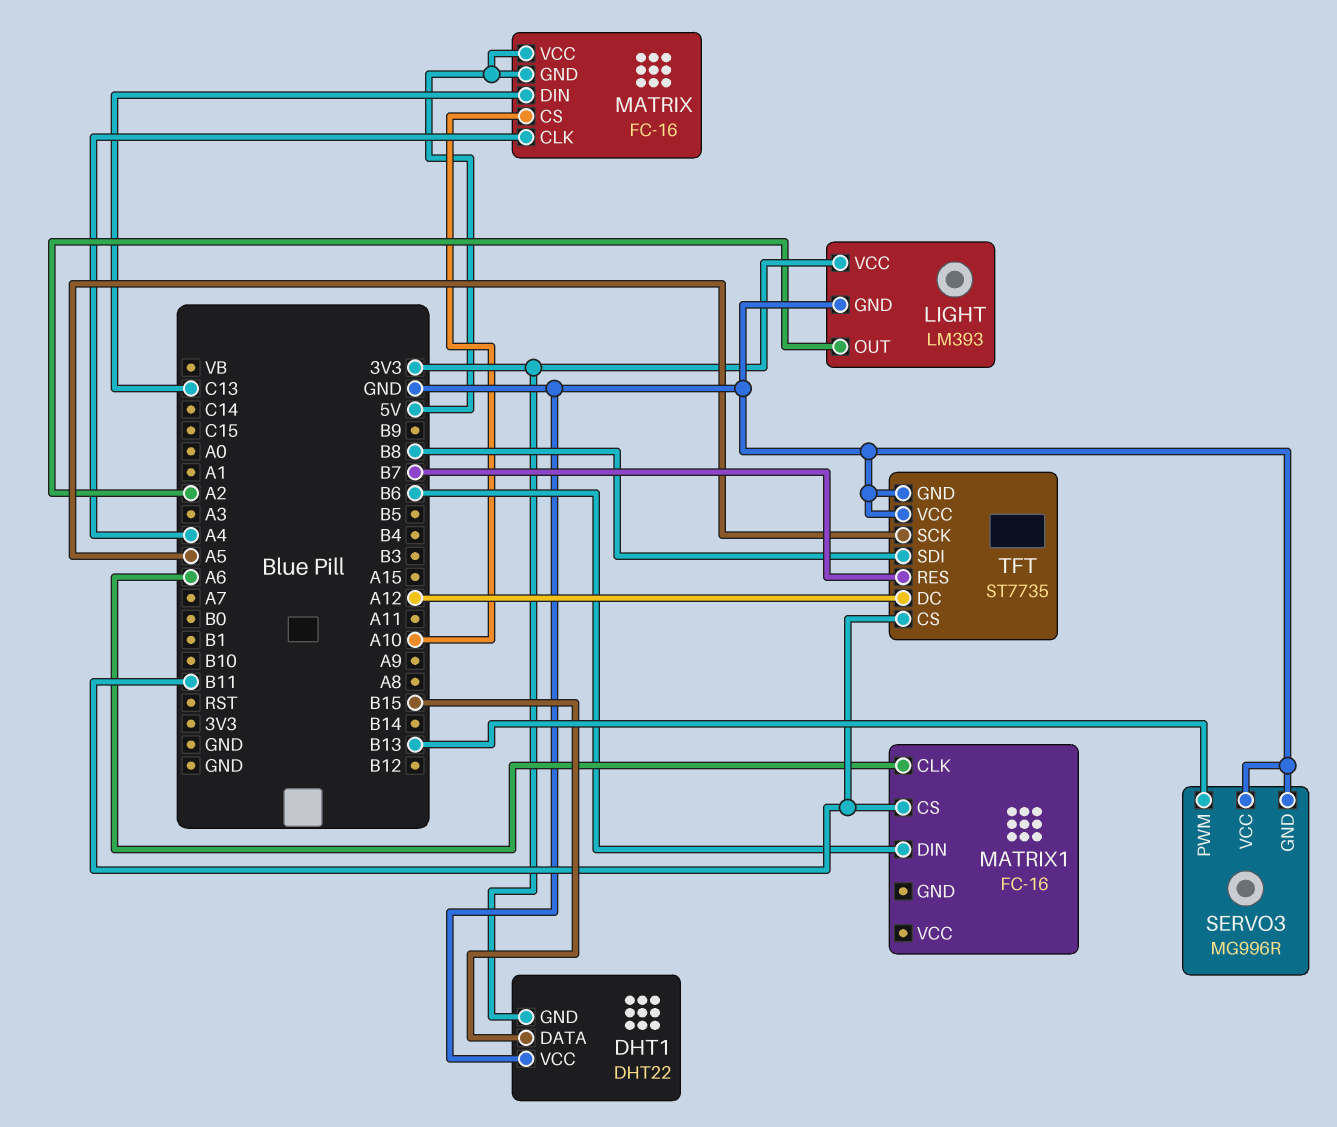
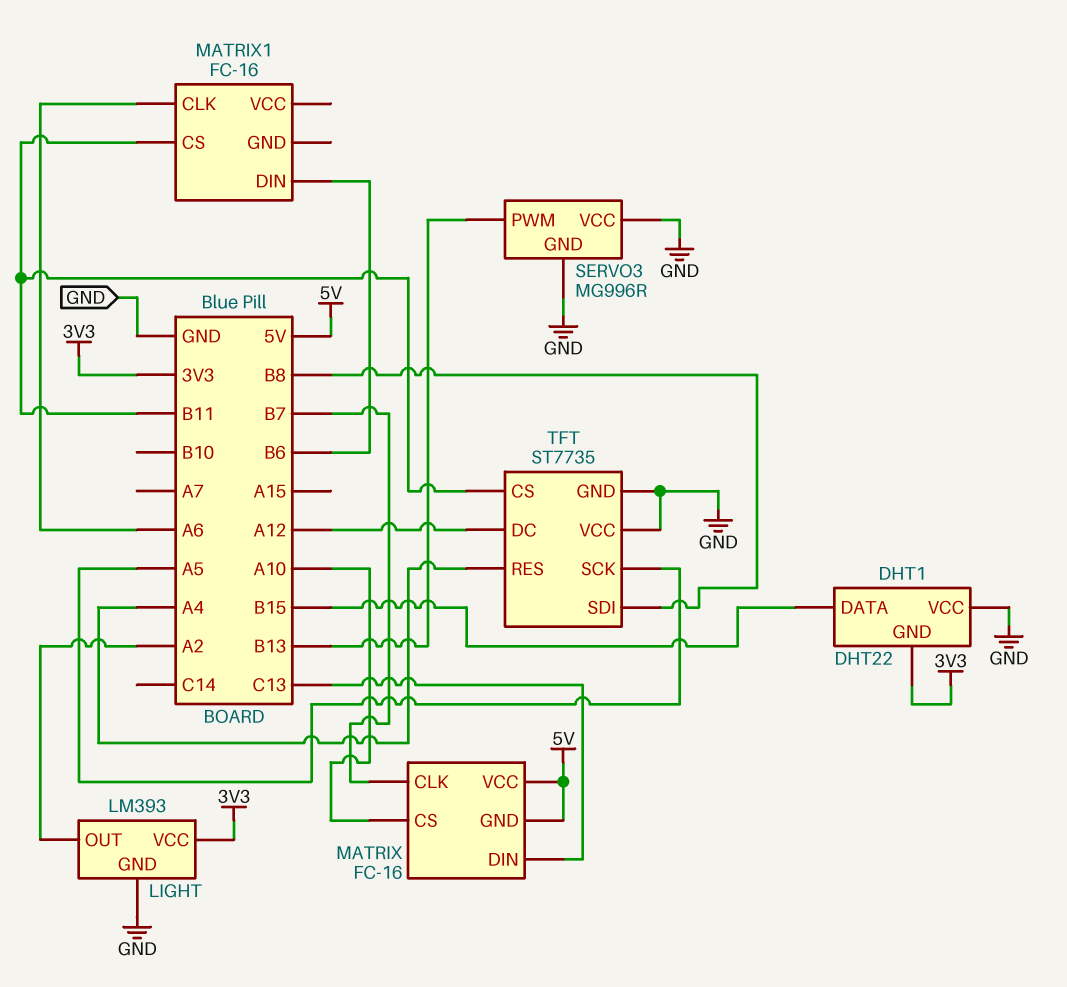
MATRIX pin CLK: A4 -> B7
TFT pin RES: B7 -> A4

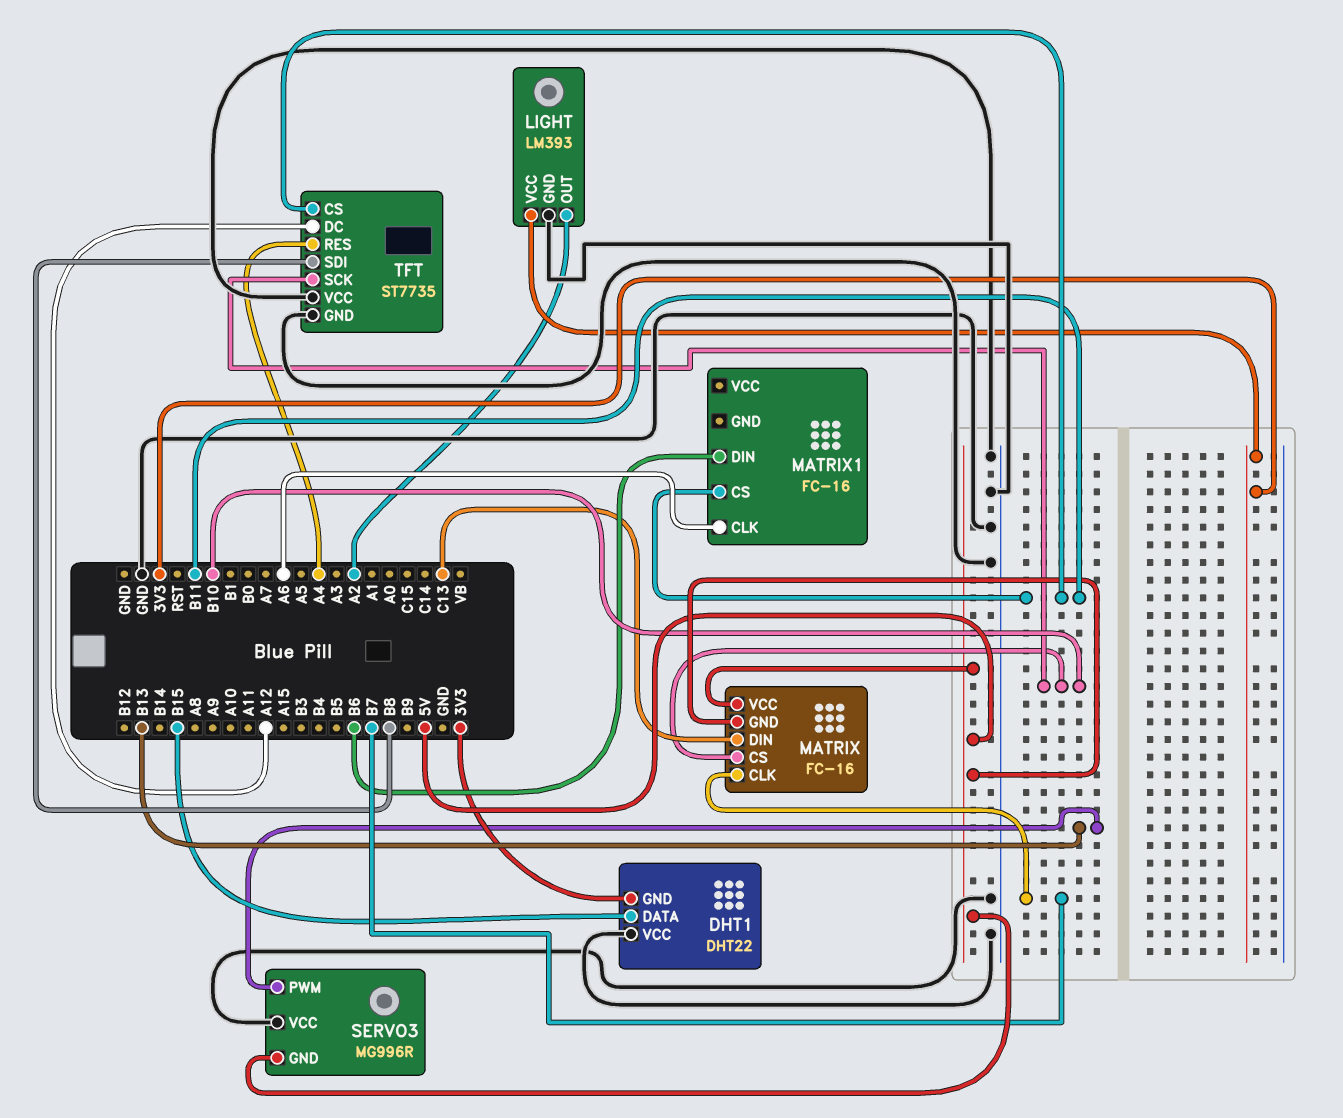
MATRIX pin CS: A10 -> B10
SERVO3 pin GND: GND -> 5V
TFT pin SCK: A5 -> B10

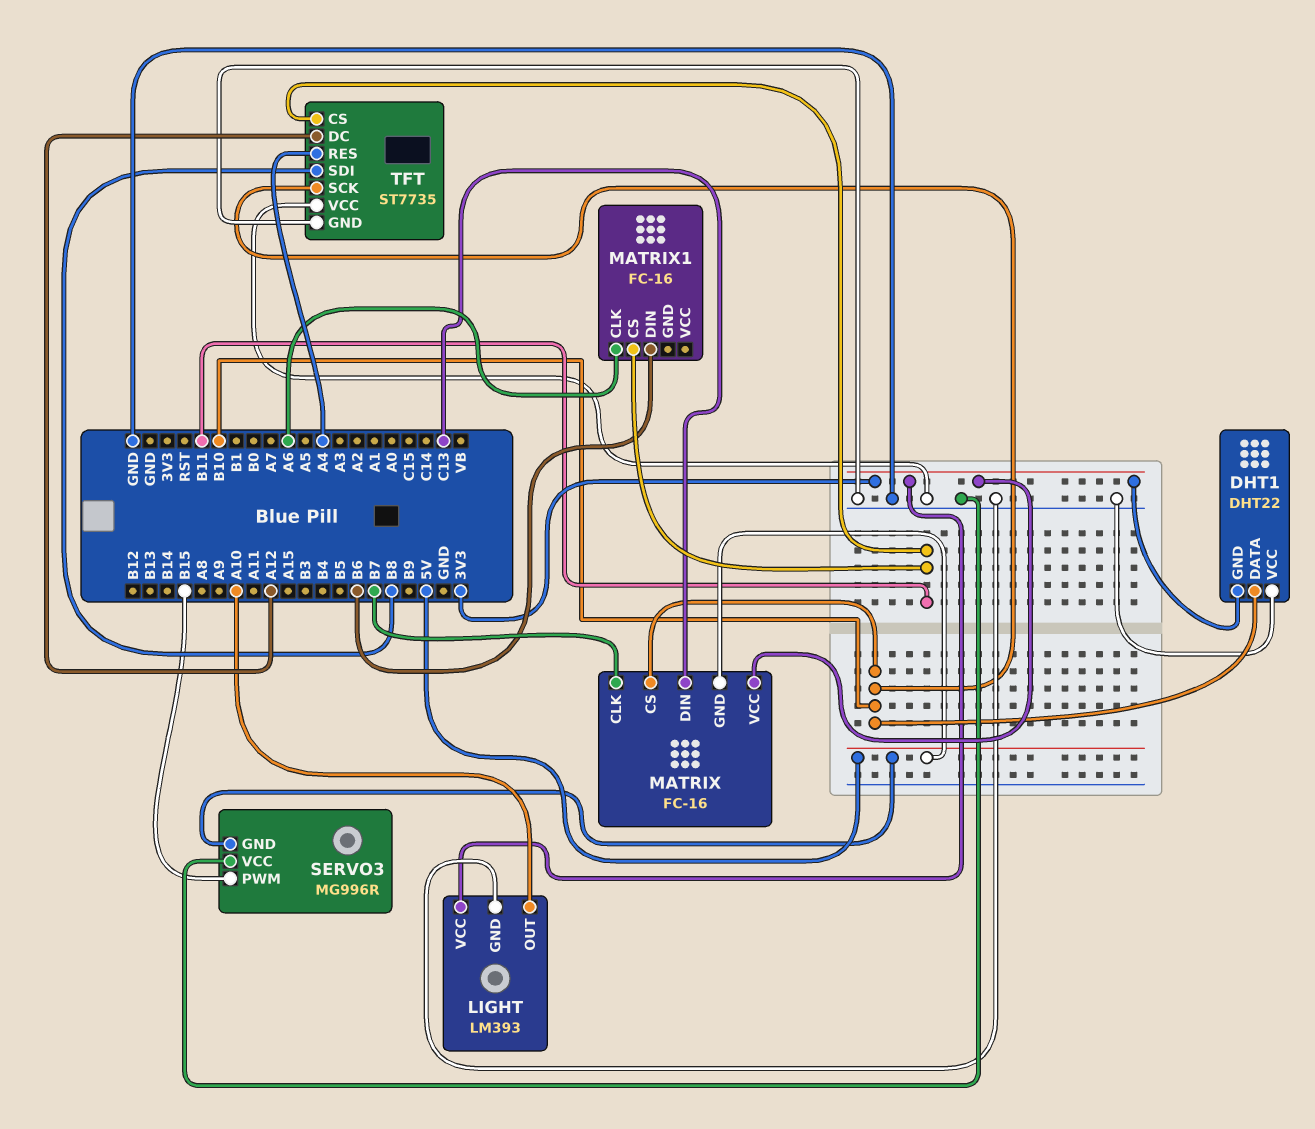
DHT1 pin DATA: B15 -> B10
LIGHT pin OUT: A2 -> A10
MATRIX pin VCC: 5V -> 3V3
SERVO3 pin PWM: B13 -> B15

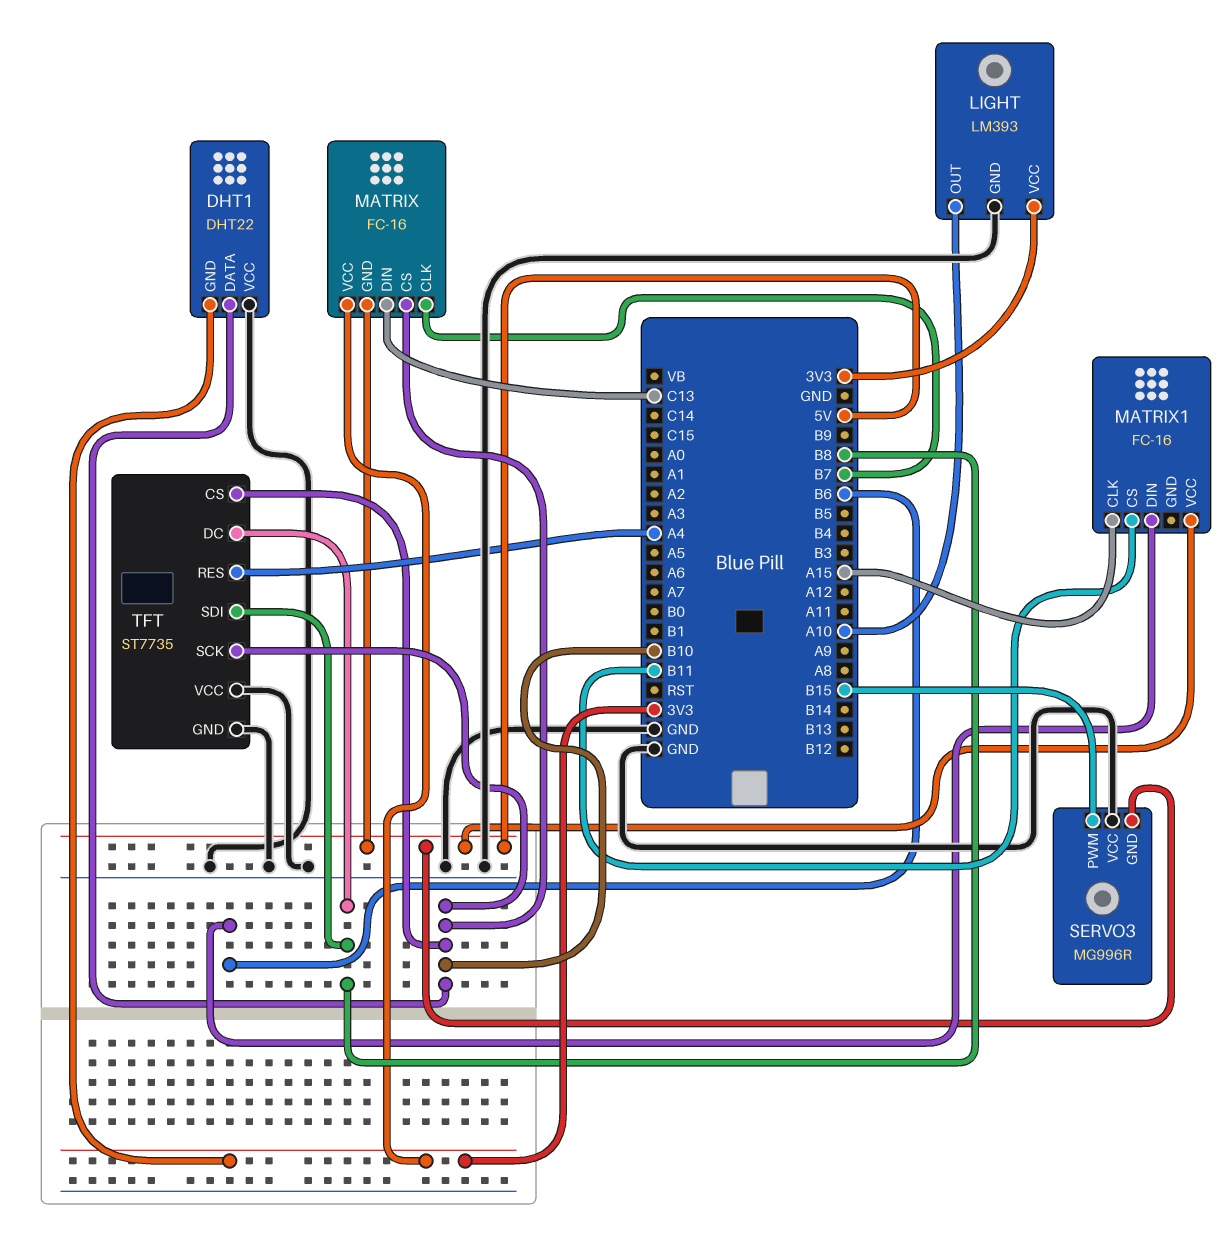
MATRIX1 pin CLK: A6 -> A15
MATRIX1 pin VCC: none -> 5V
TFT pin CS: B11 -> B10
TFT pin DC: A12 -> B8

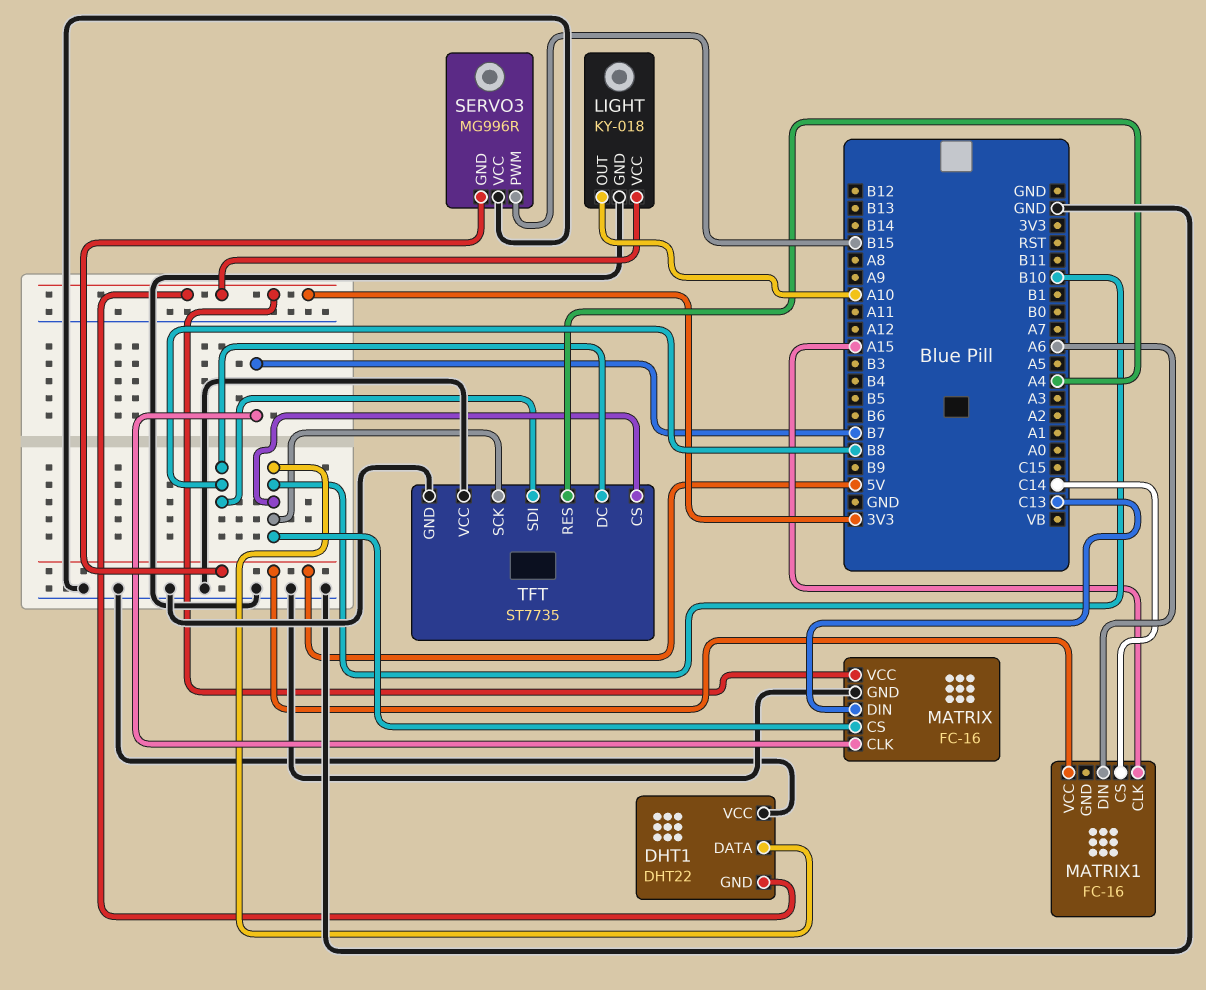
LIGHT: LM393 -> KY-018
MATRIX pin GND: 5V -> GND
MATRIX1 pin CS: B11 -> C14
MATRIX1 pin DIN: B6 -> A6

